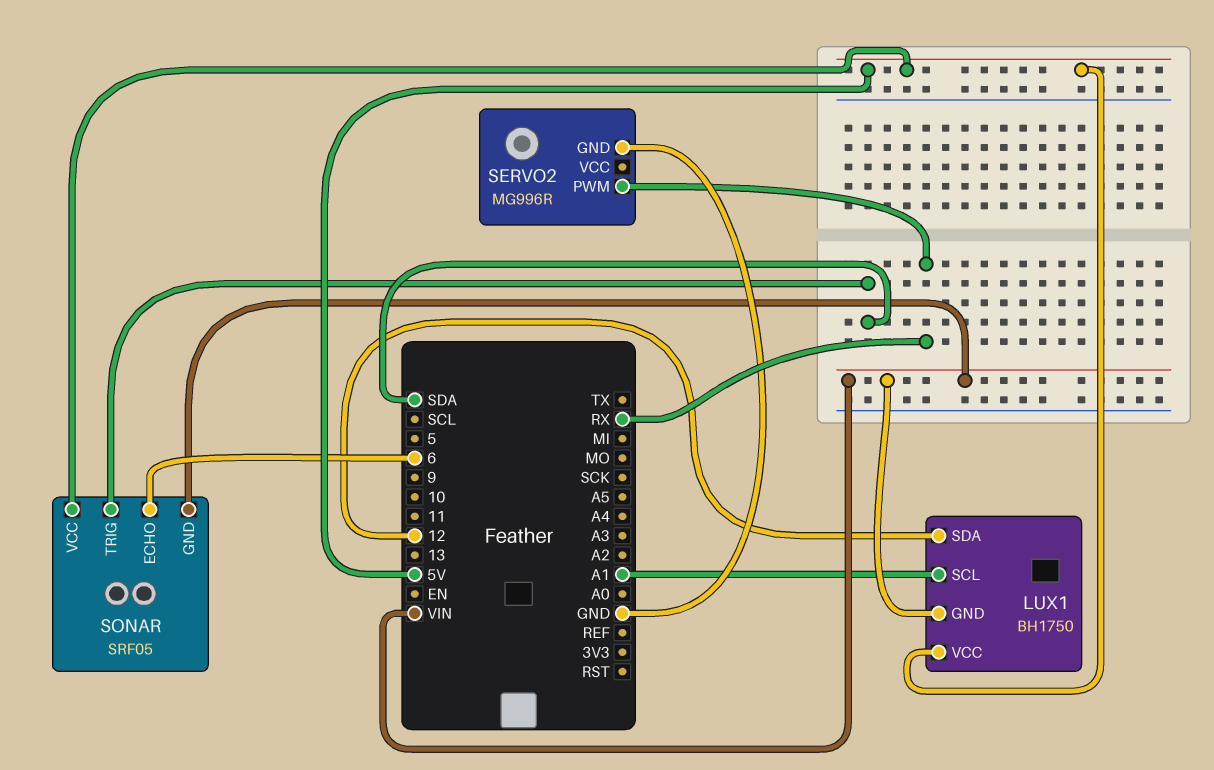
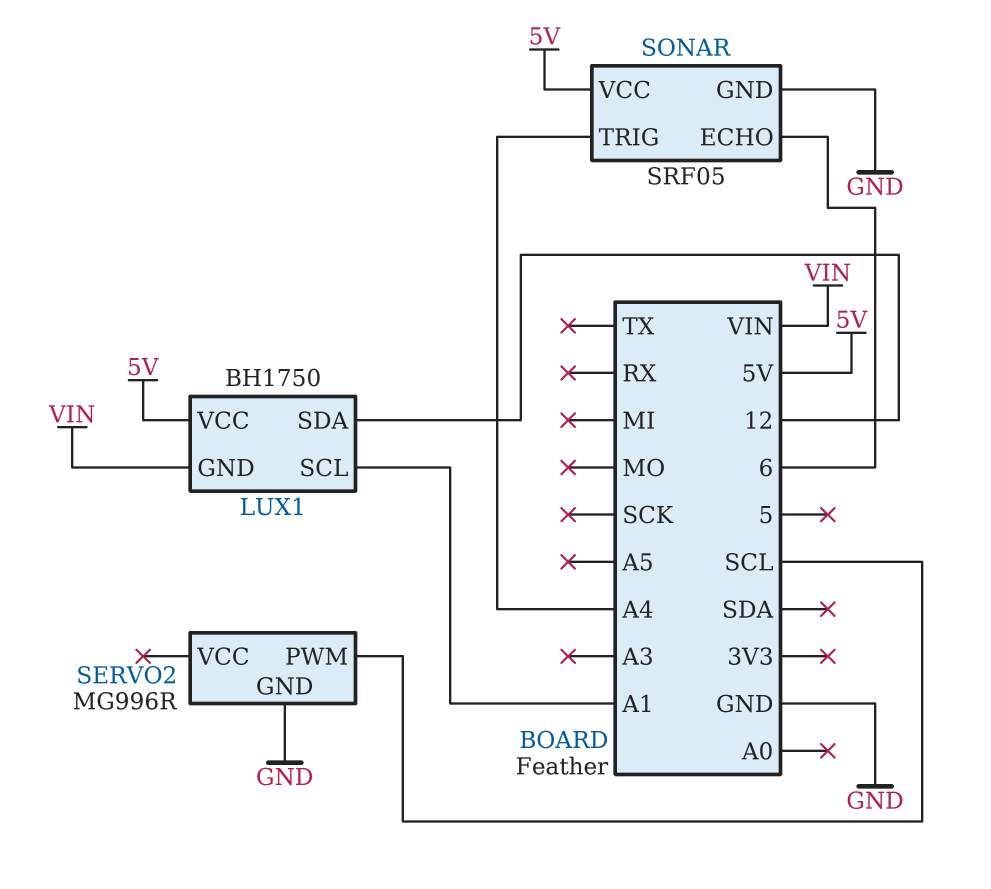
SERVO2 pin PWM: RX -> SCL
SONAR pin GND: VIN -> GND
SONAR pin TRIG: SDA -> A4

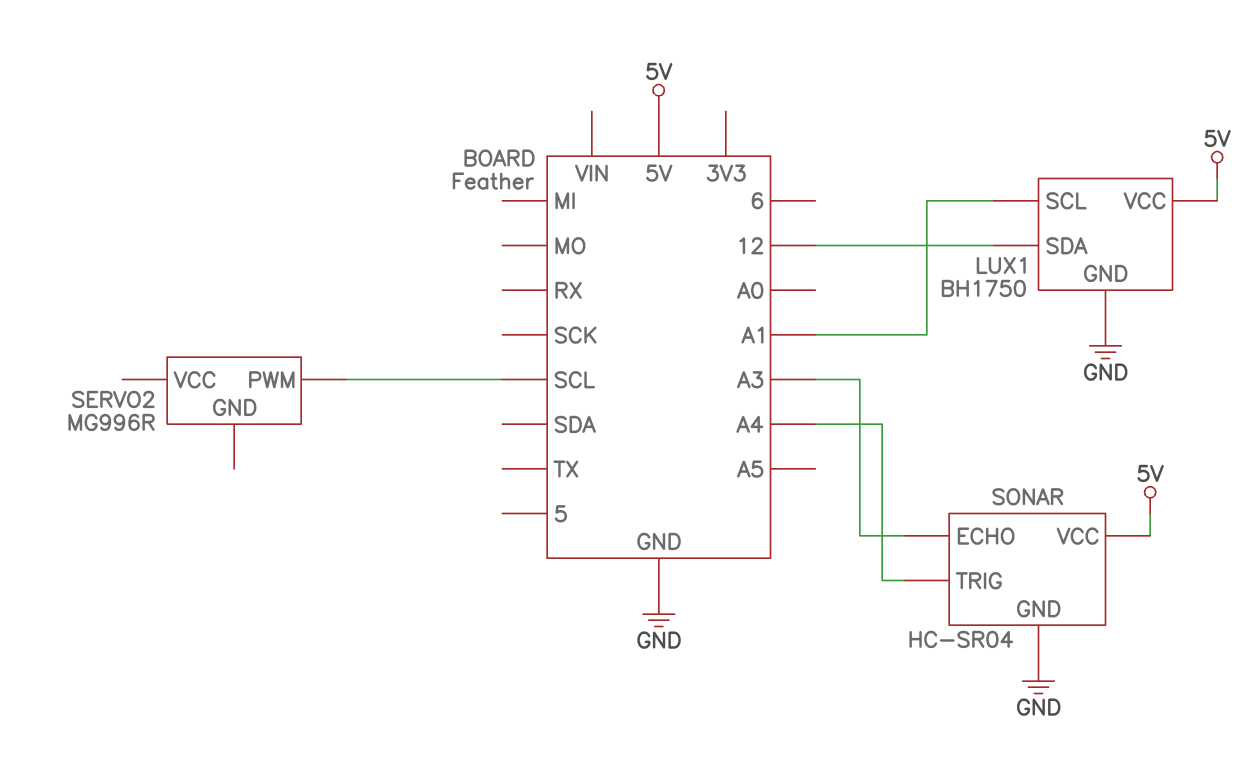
LUX1 pin GND: VIN -> GND
SERVO2 pin GND: GND -> none
SONAR: SRF05 -> HC-SR04
SONAR pin ECHO: 6 -> A3

